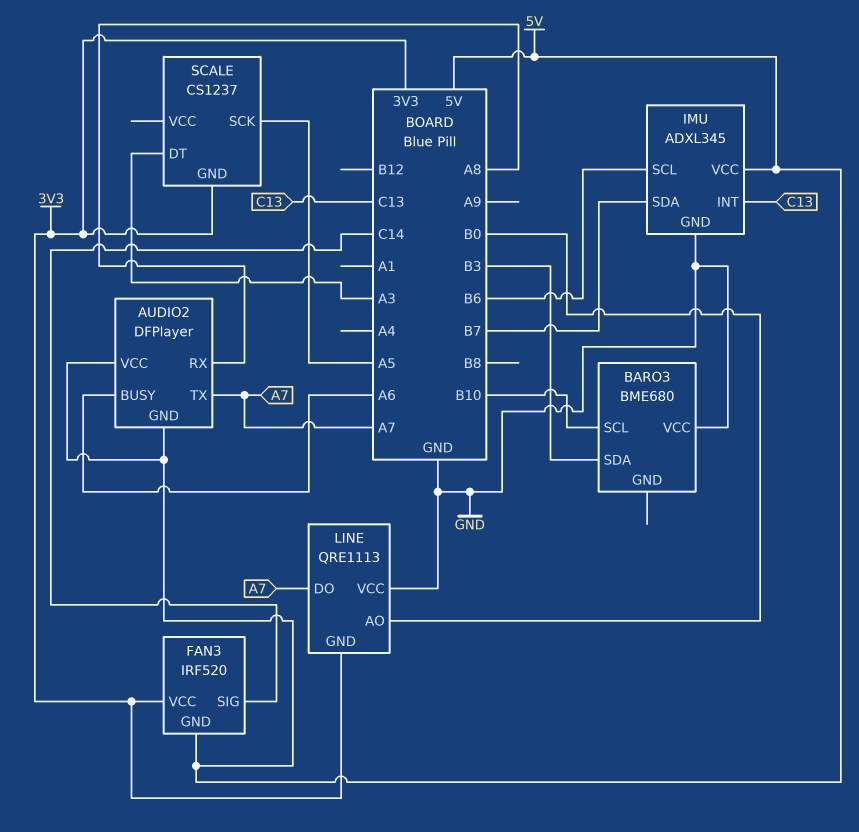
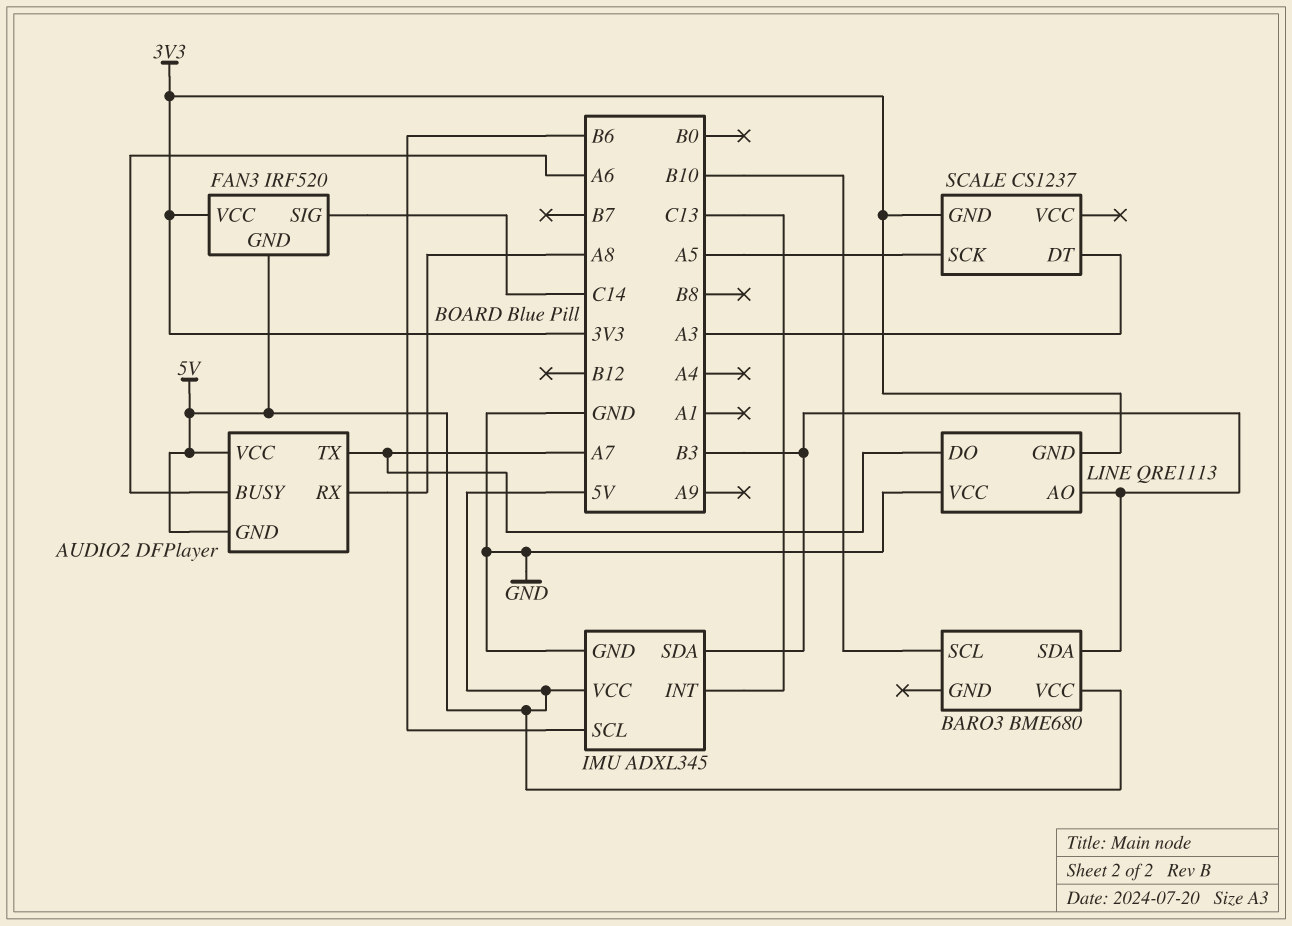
BARO3 pin VCC: GND -> 5V
IMU pin SDA: B7 -> B3
LINE pin AO: B0 -> B3

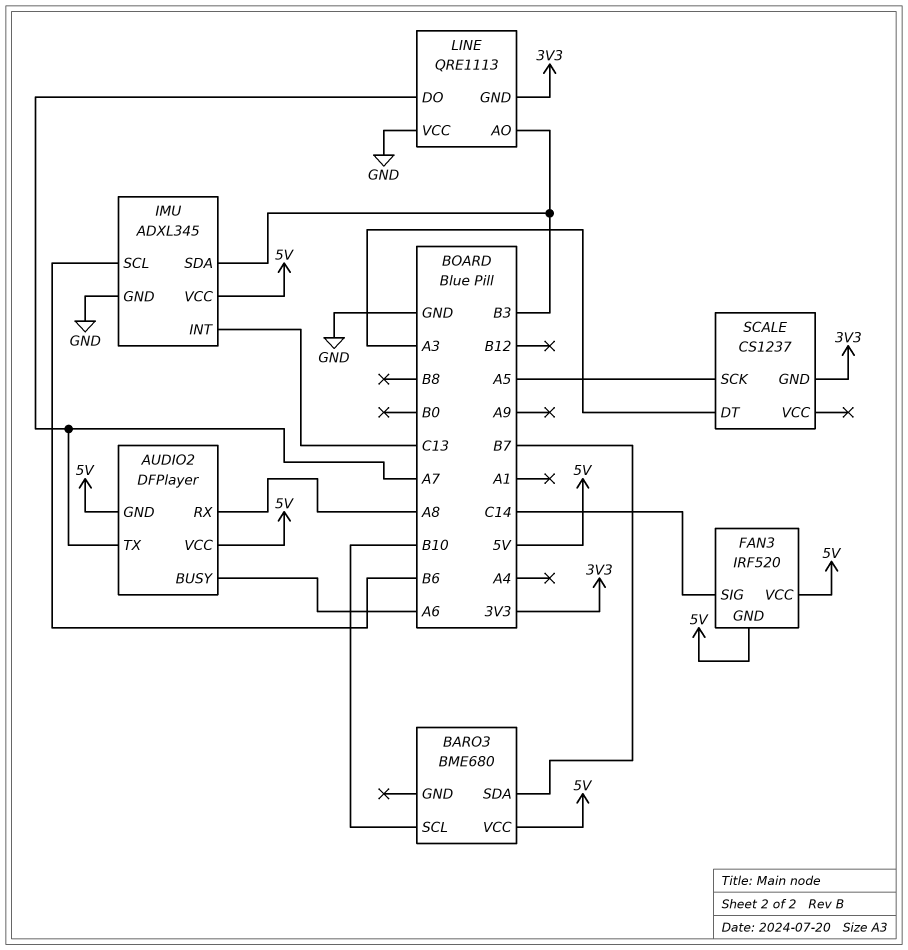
BARO3 pin SDA: B3 -> B7
FAN3 pin VCC: 3V3 -> 5V

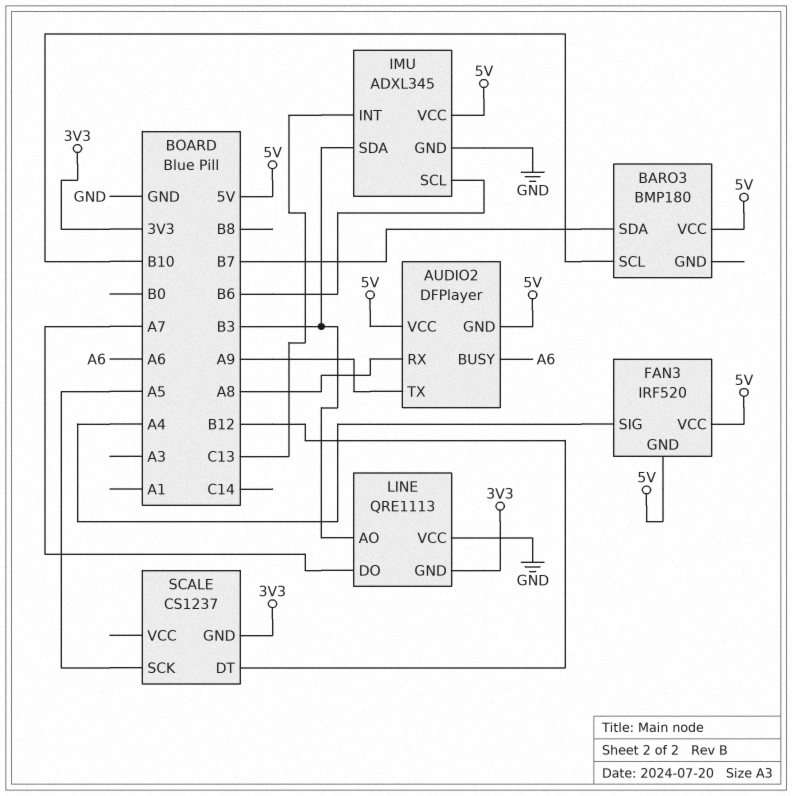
AUDIO2 pin TX: A7 -> A9
BARO3: BME680 -> BMP180
FAN3 pin SIG: C14 -> A4
SCALE pin DT: A3 -> B12

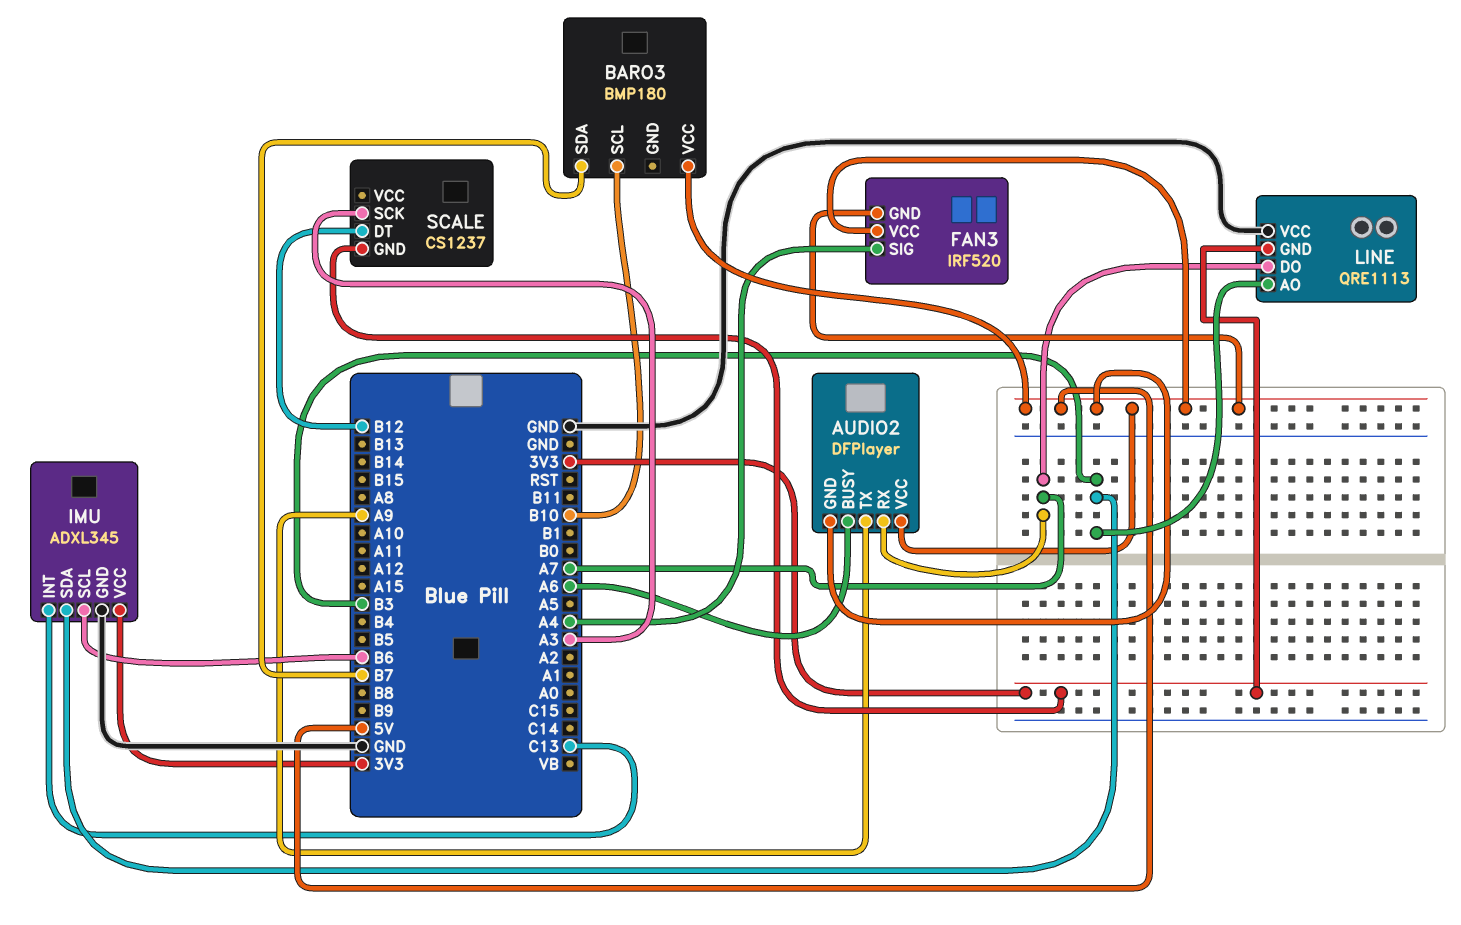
AUDIO2 pin RX: A8 -> A7
IMU pin VCC: 5V -> 3V3
SCALE pin SCK: A5 -> A3

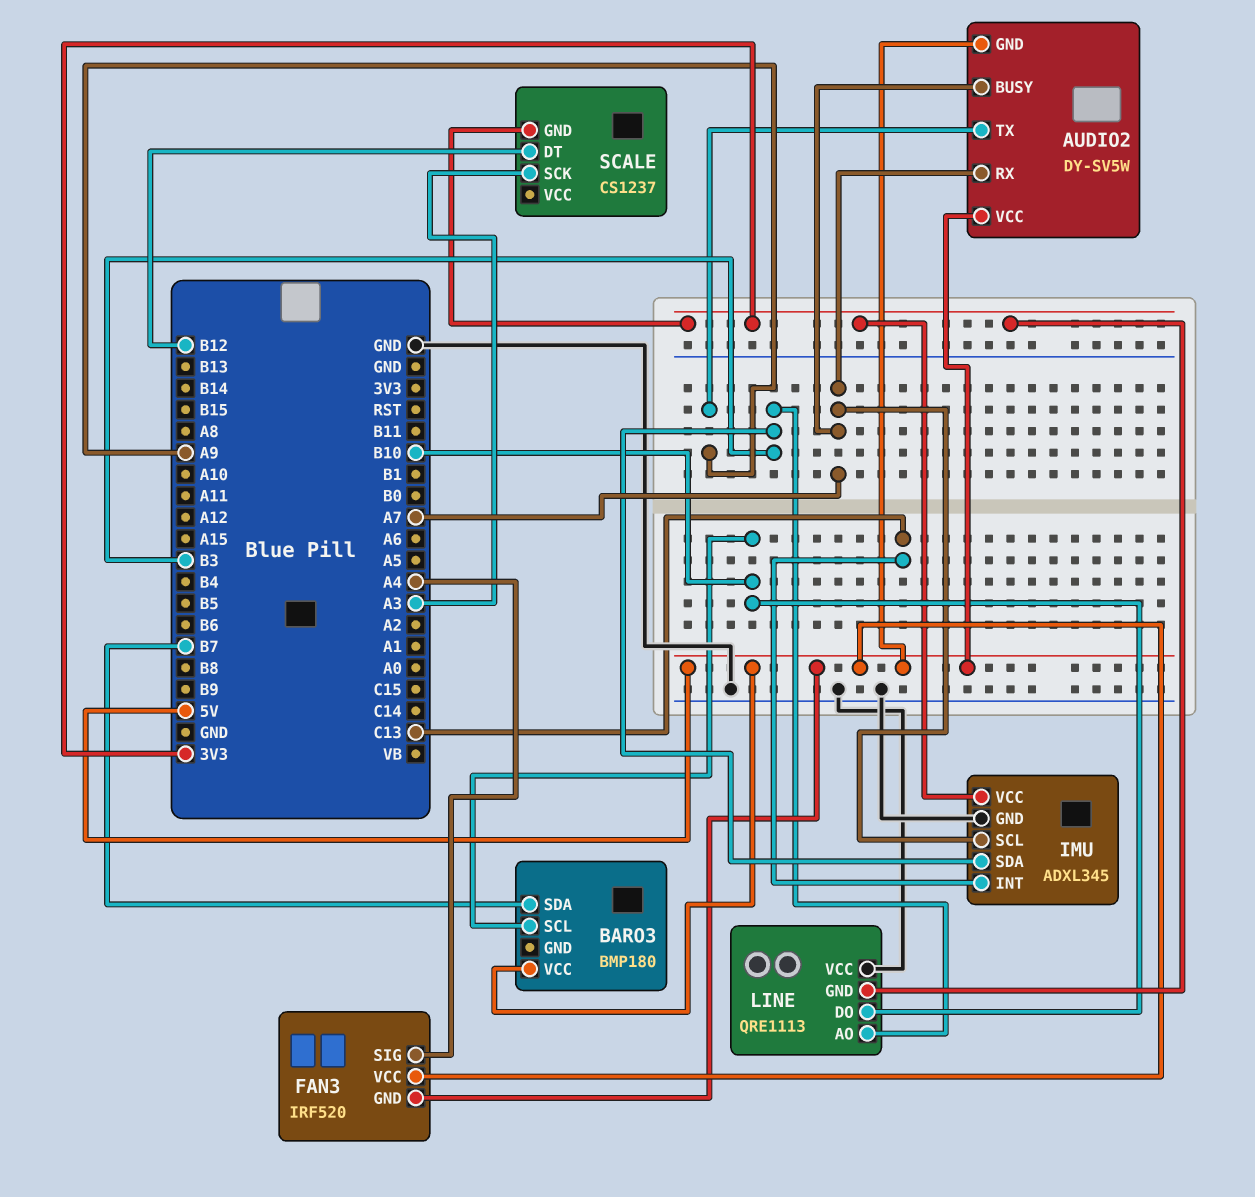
AUDIO2: DFPlayer -> DY-SV5W
AUDIO2 pin BUSY: A6 -> A7
IMU pin SCL: B6 -> A7
LINE pin DO: A7 -> B10

